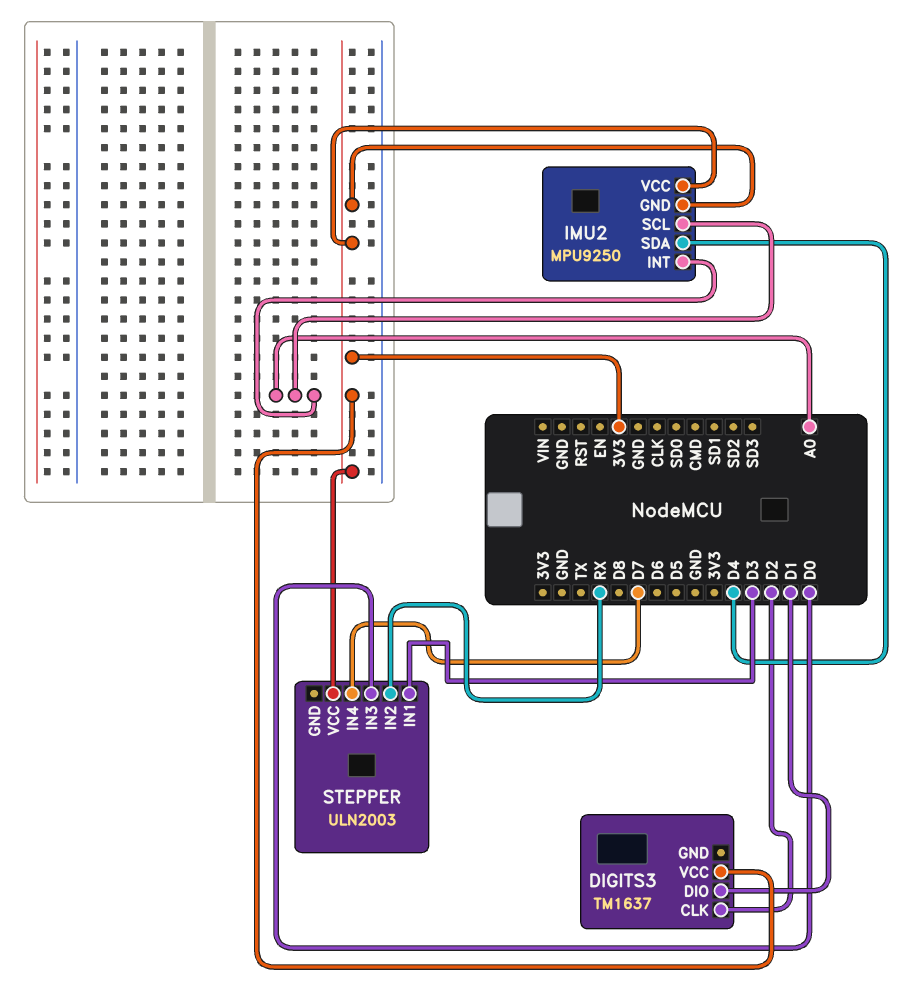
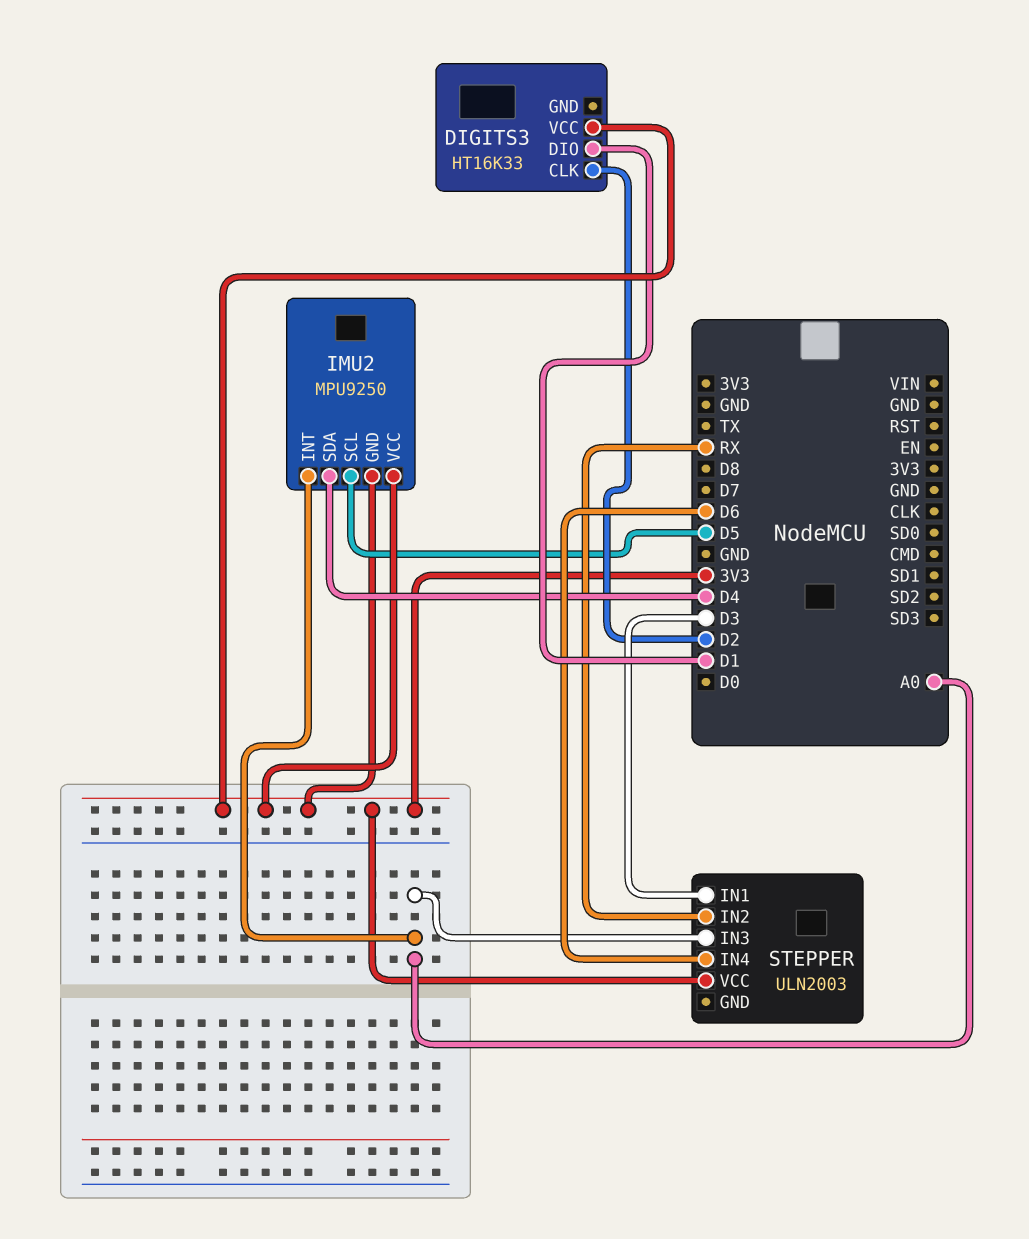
DIGITS3: TM1637 -> HT16K33
IMU2 pin SCL: A0 -> D5
STEPPER pin IN3: D0 -> A0
STEPPER pin IN4: D7 -> D6

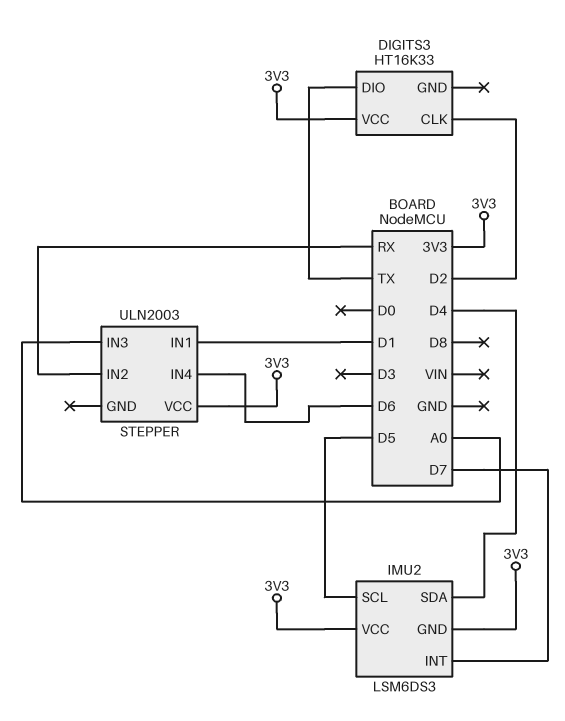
DIGITS3 pin DIO: D1 -> TX
IMU2: MPU9250 -> LSM6DS3
IMU2 pin INT: A0 -> D7
STEPPER pin IN1: D3 -> D1

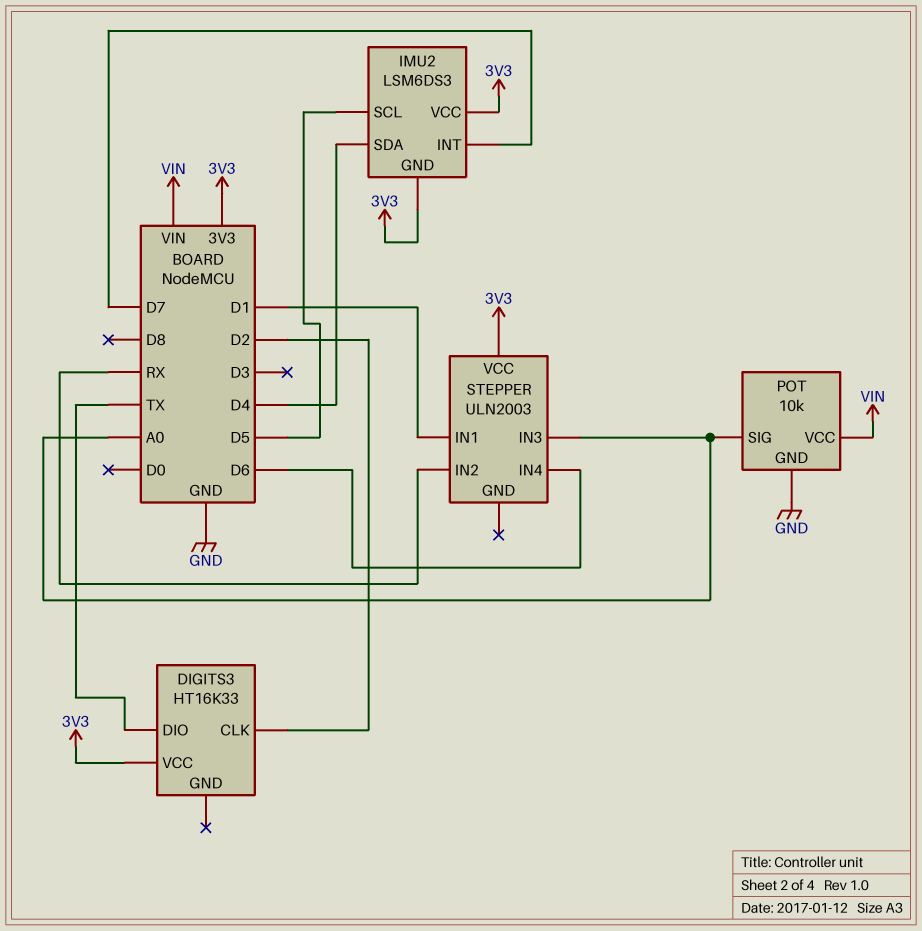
POT: none -> 10k
POT pin GND: none -> GND
POT pin SIG: none -> A0
POT pin VCC: none -> VIN

